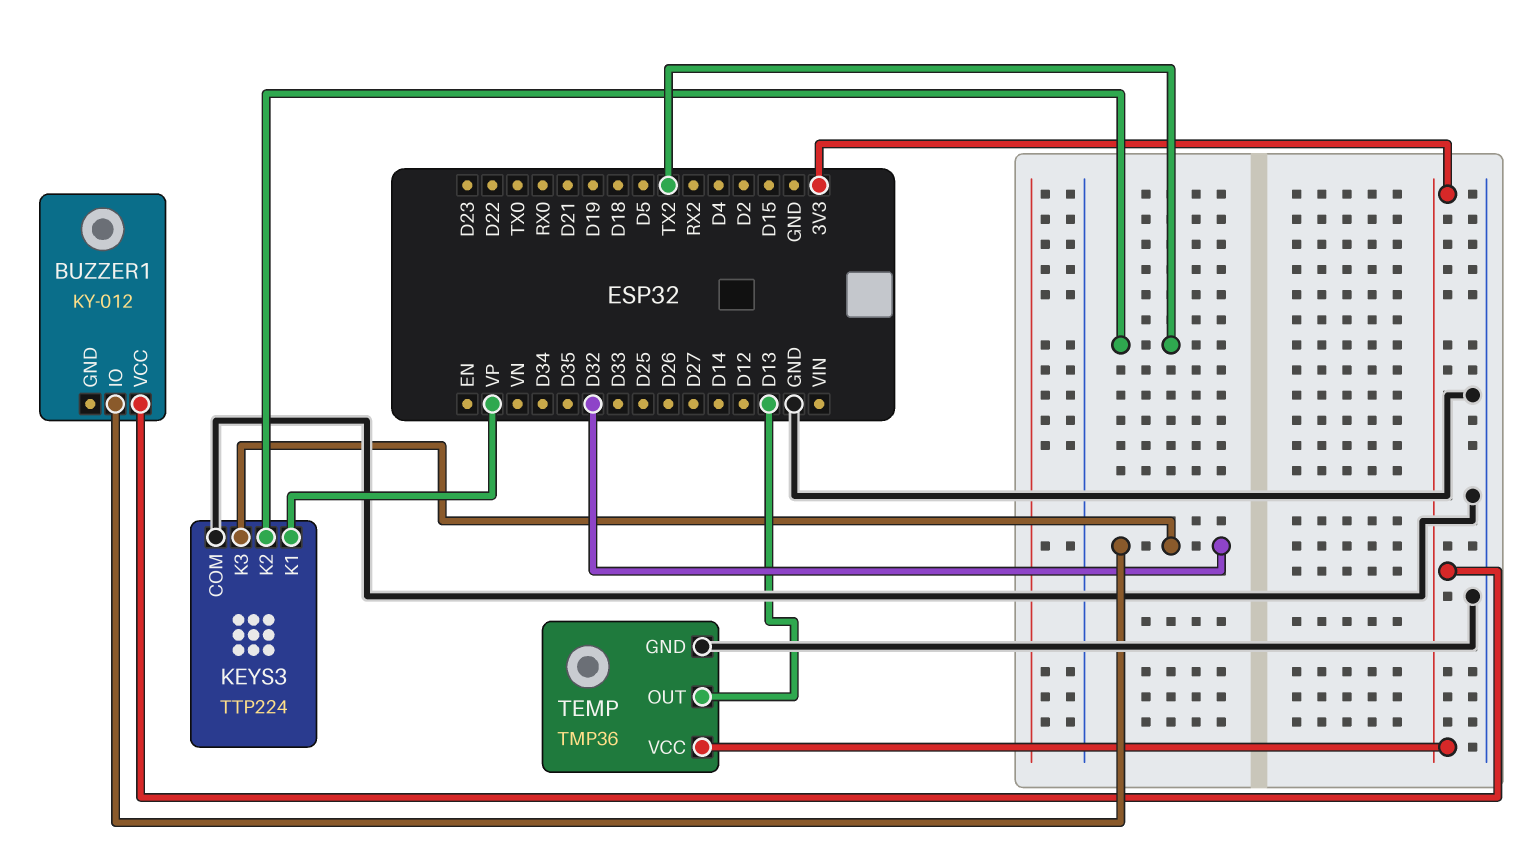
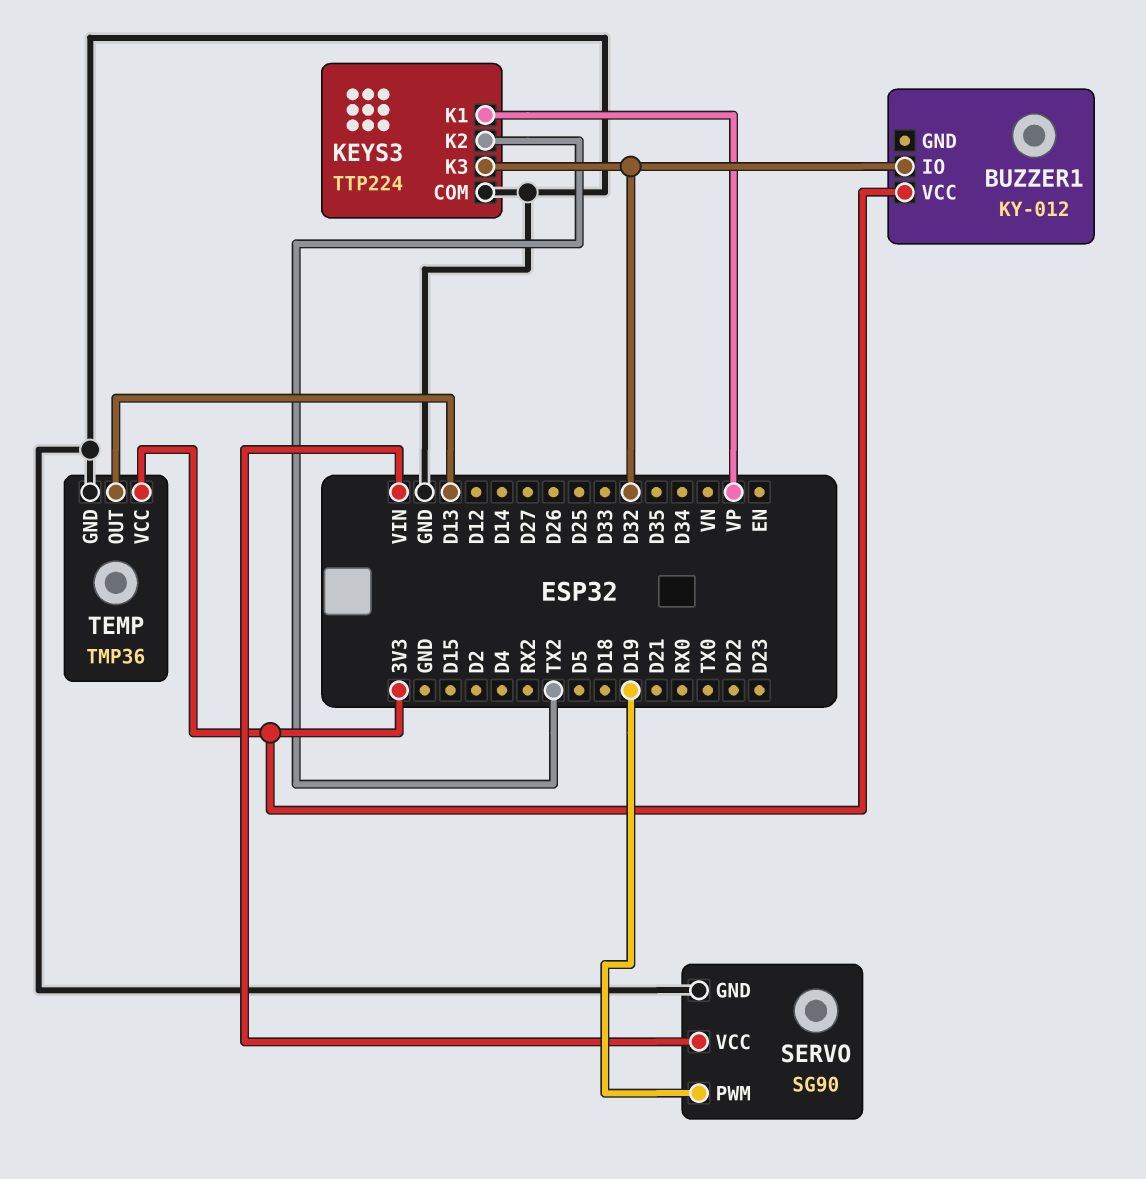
SERVO: none -> SG90
SERVO pin GND: none -> GND
SERVO pin PWM: none -> D19
SERVO pin VCC: none -> VIN

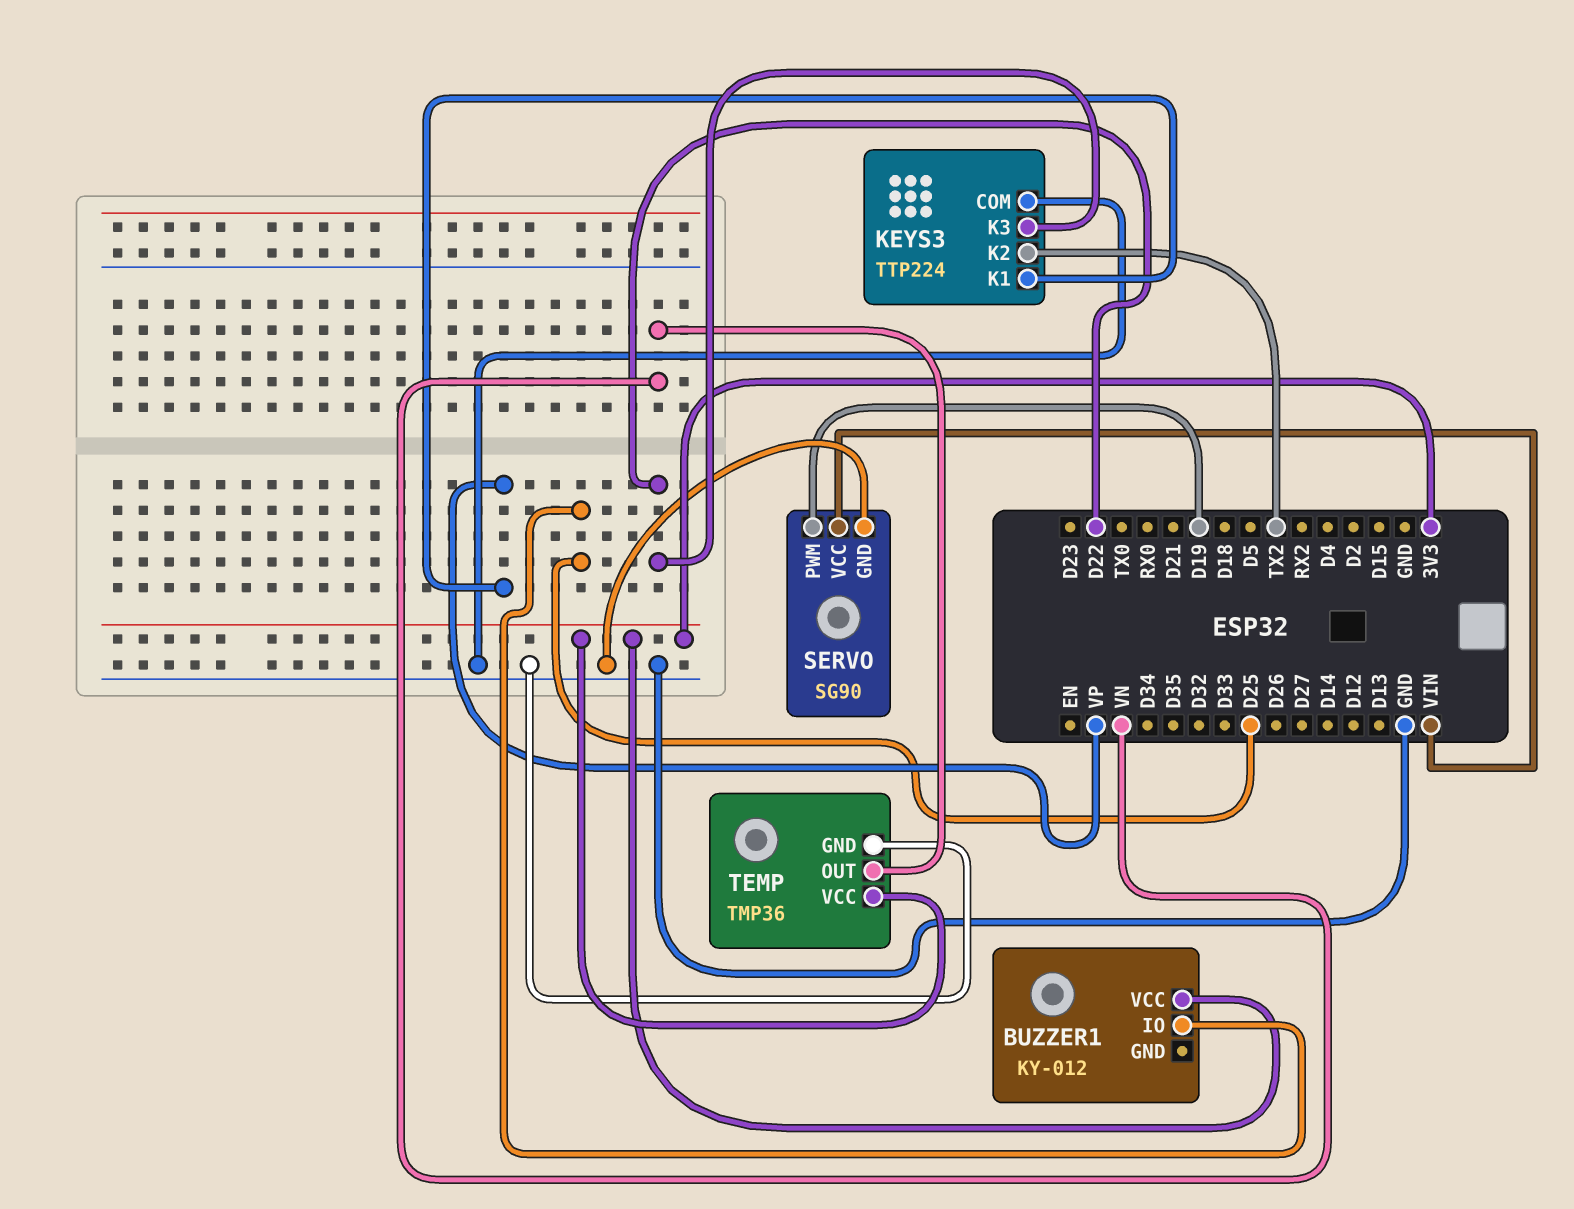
BUZZER1 pin IO: D32 -> D25
KEYS3 pin K3: D32 -> D22
TEMP pin OUT: D13 -> VN

